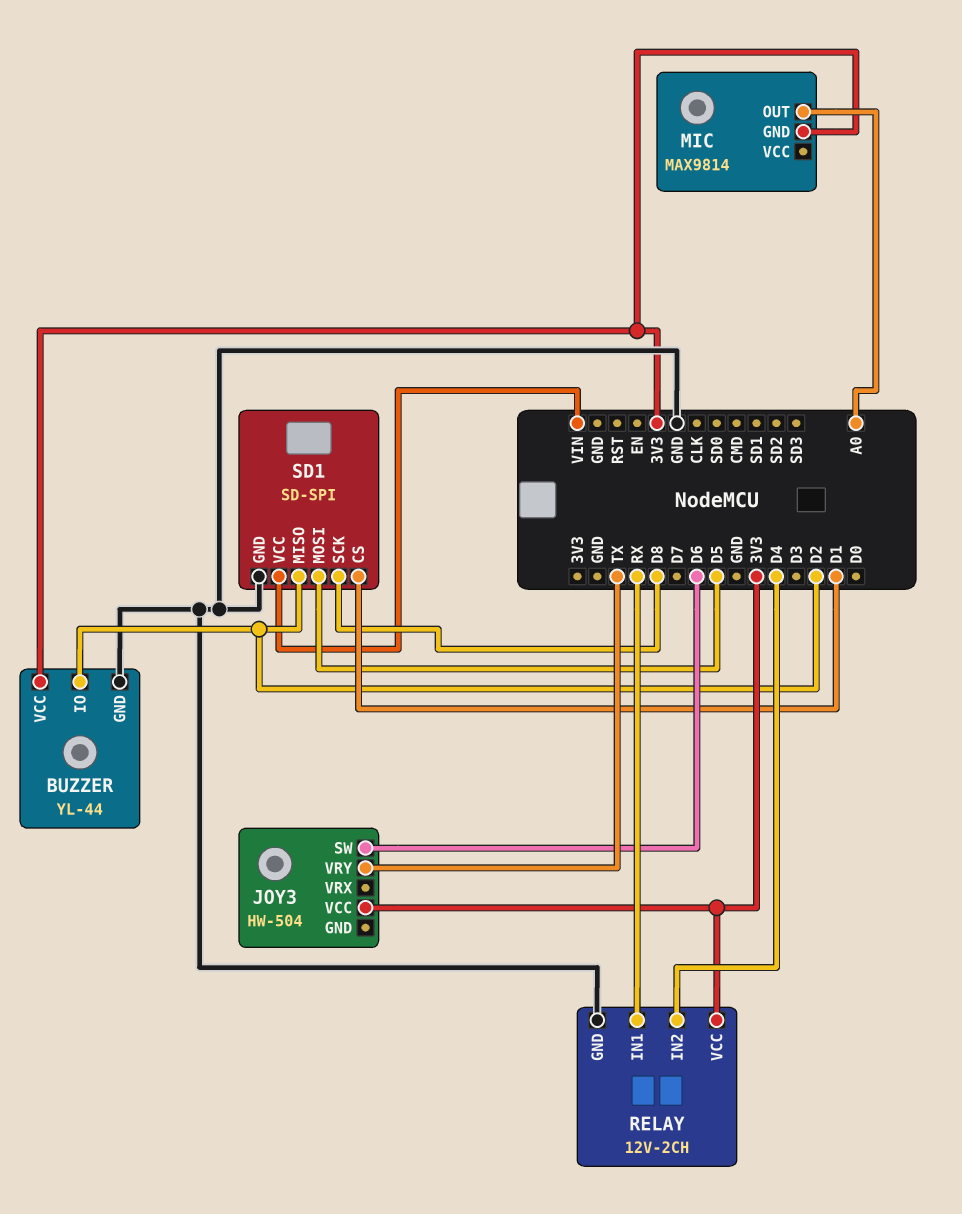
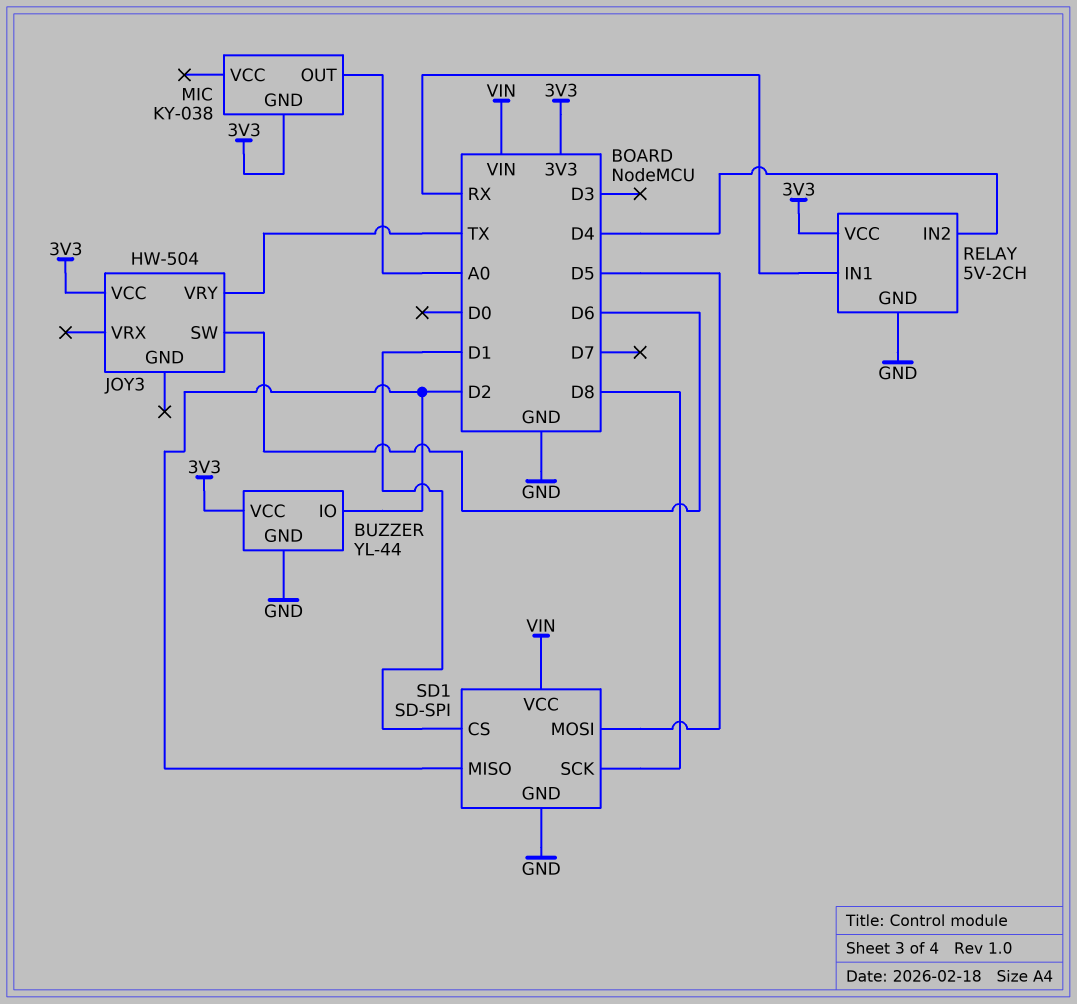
MIC: MAX9814 -> KY-038
RELAY: 12V-2CH -> 5V-2CH

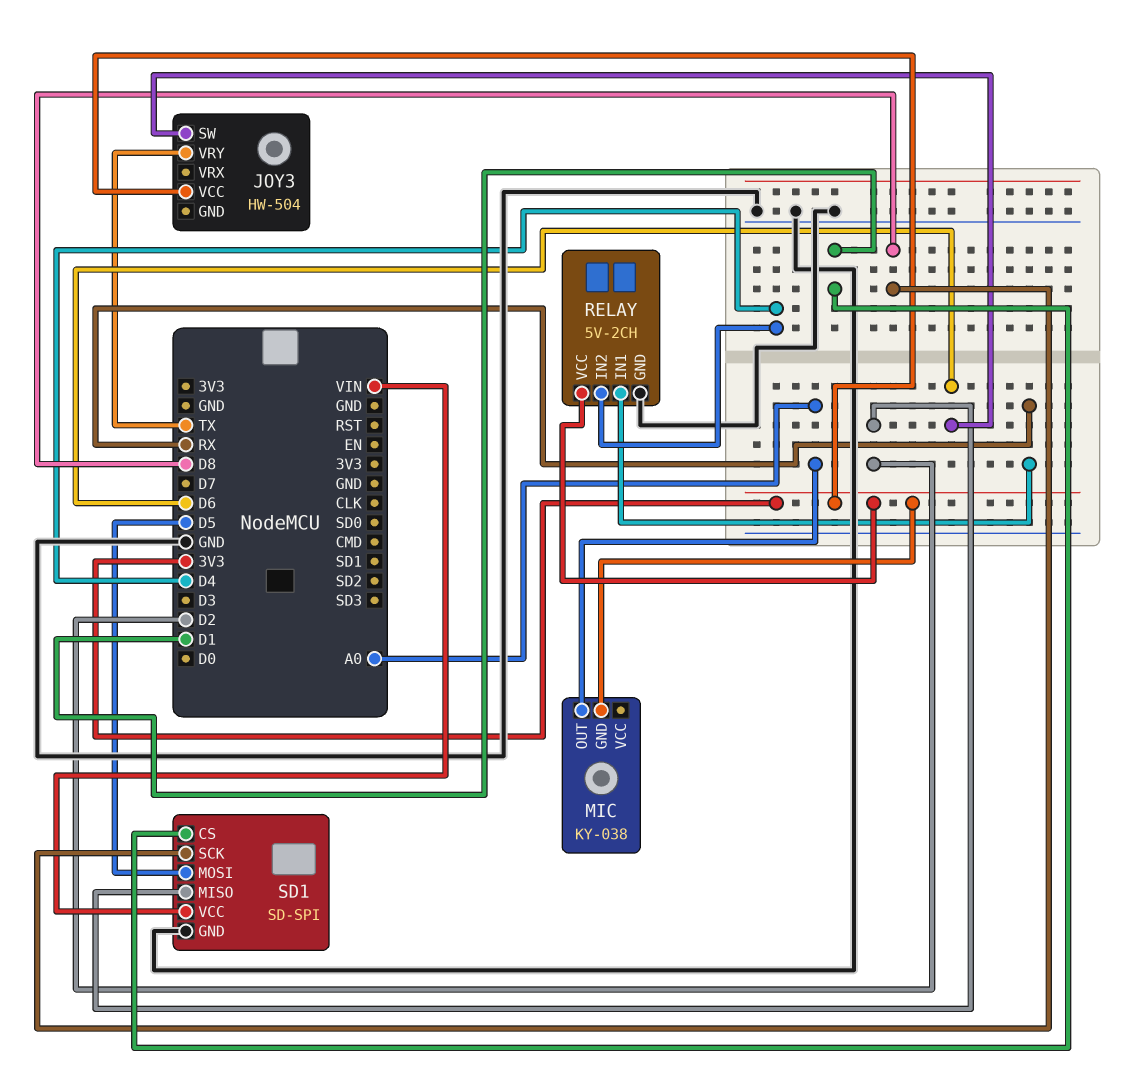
BUZZER: YL-44 -> none
BUZZER pin GND: GND -> none
BUZZER pin IO: D2 -> none
BUZZER pin VCC: 3V3 -> none

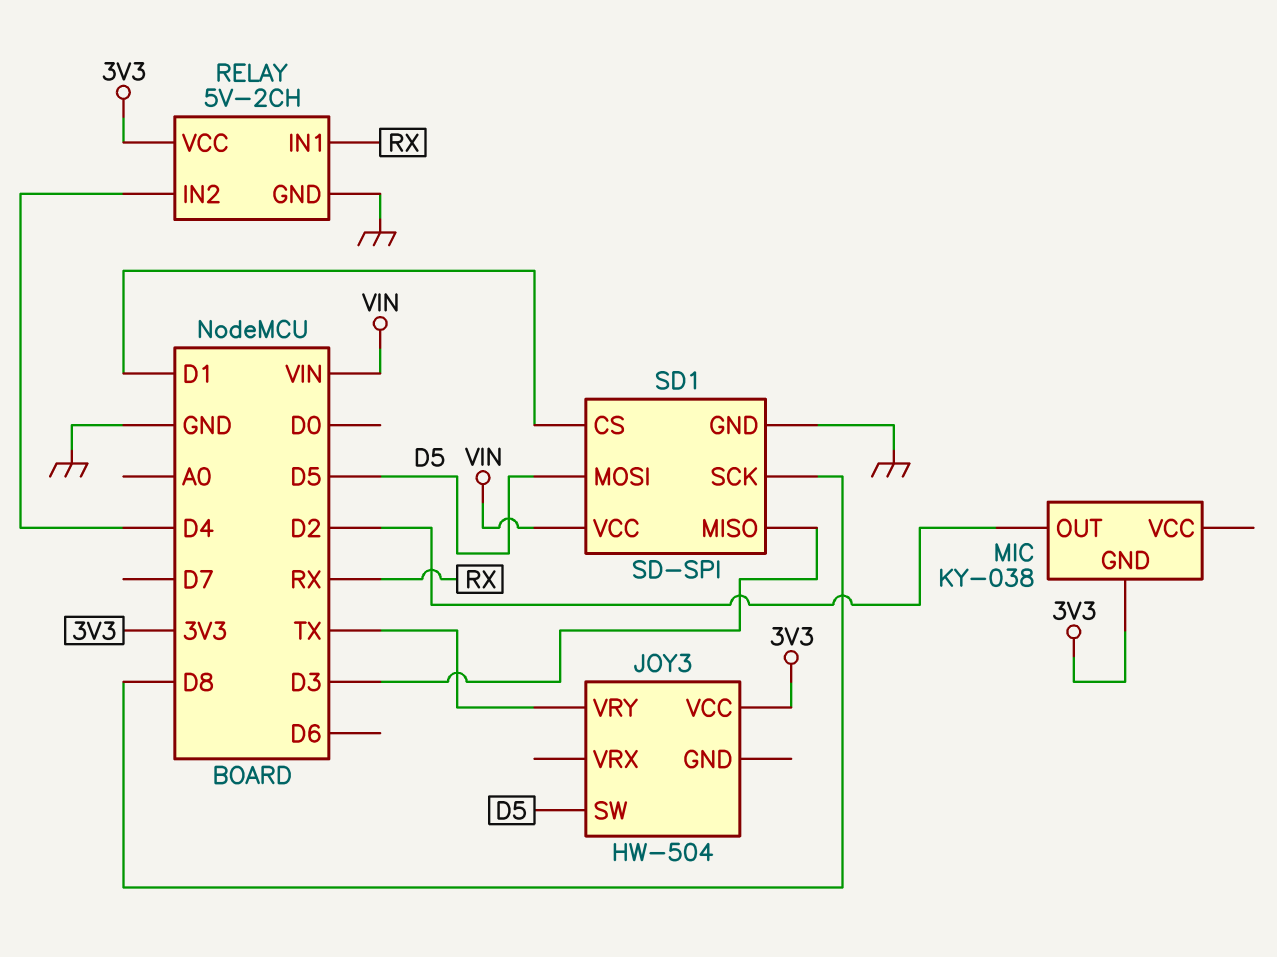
JOY3 pin SW: D6 -> D5
MIC pin OUT: A0 -> D2
SD1 pin MISO: D2 -> D3

